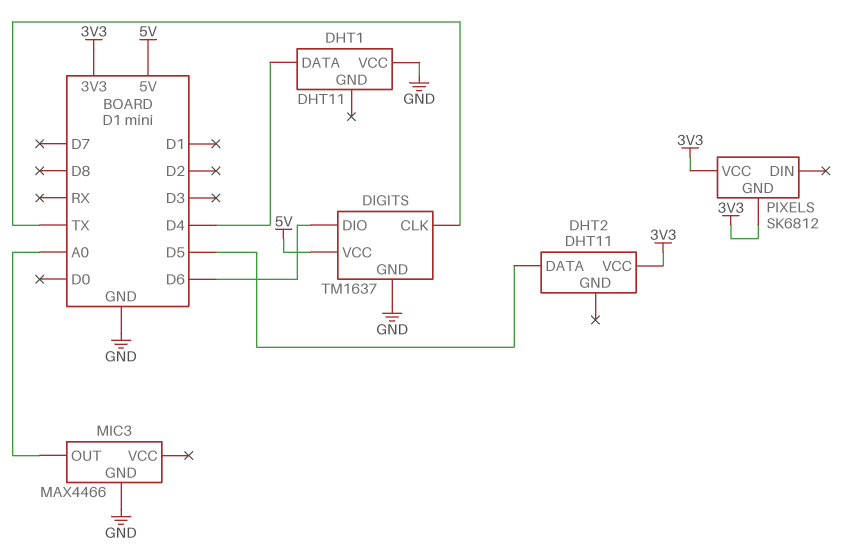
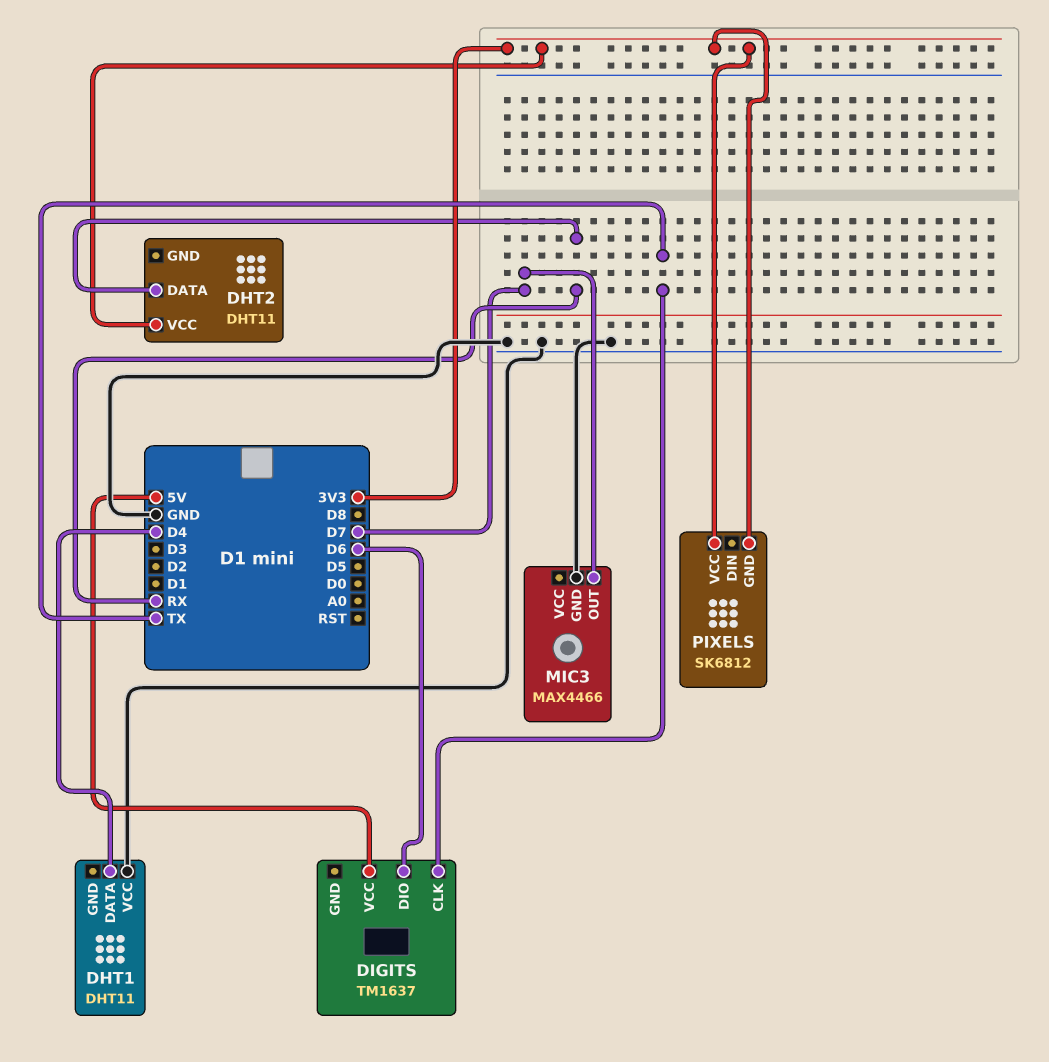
DHT2 pin DATA: D5 -> RX
DIGITS pin GND: GND -> none
MIC3 pin OUT: A0 -> D7

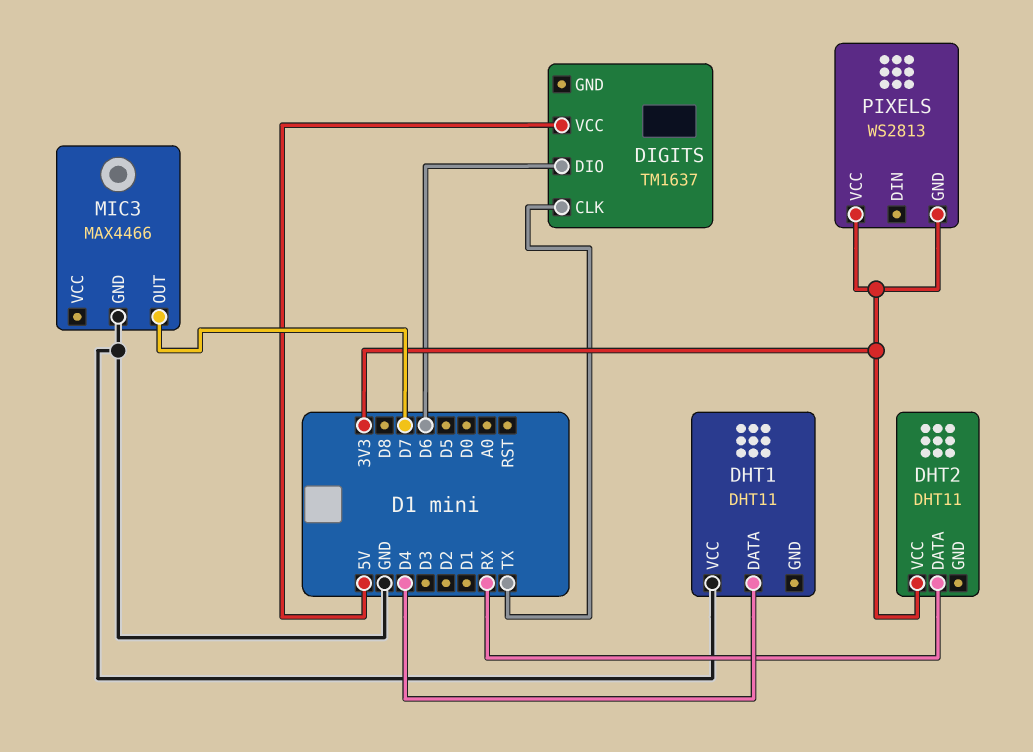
PIXELS: SK6812 -> WS2813

